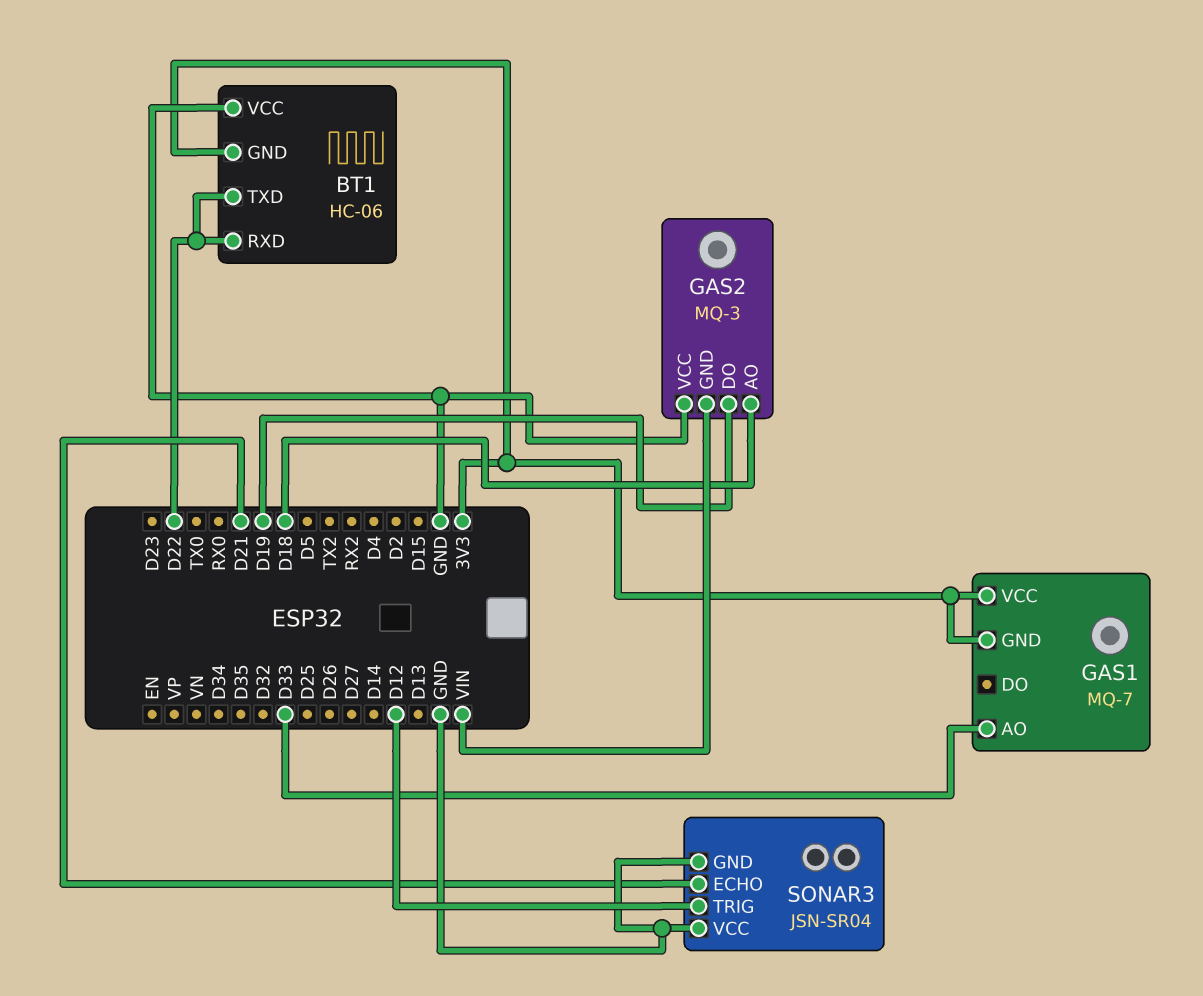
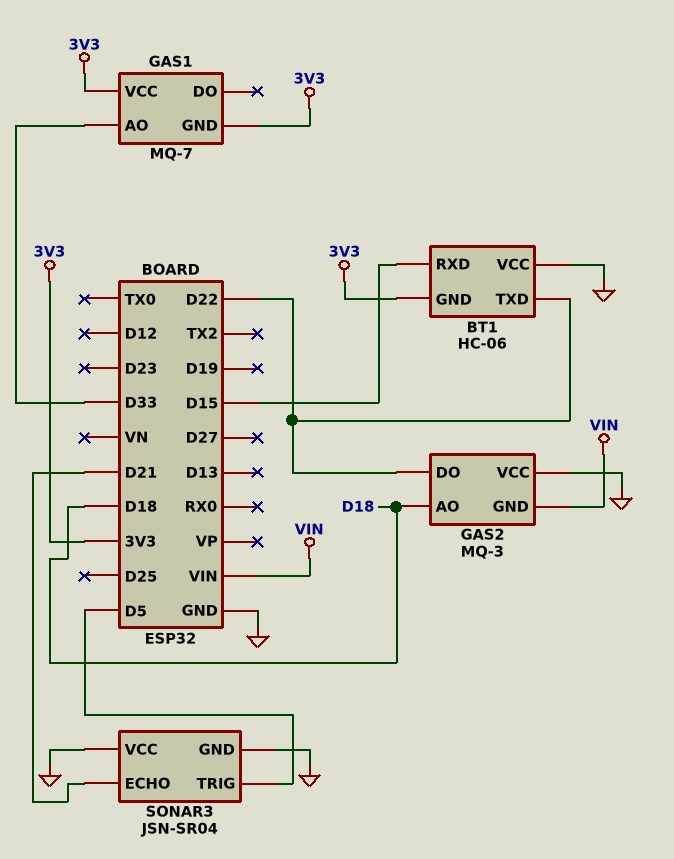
BT1 pin RXD: D22 -> D15
GAS2 pin DO: D19 -> D22
SONAR3 pin TRIG: D12 -> D5

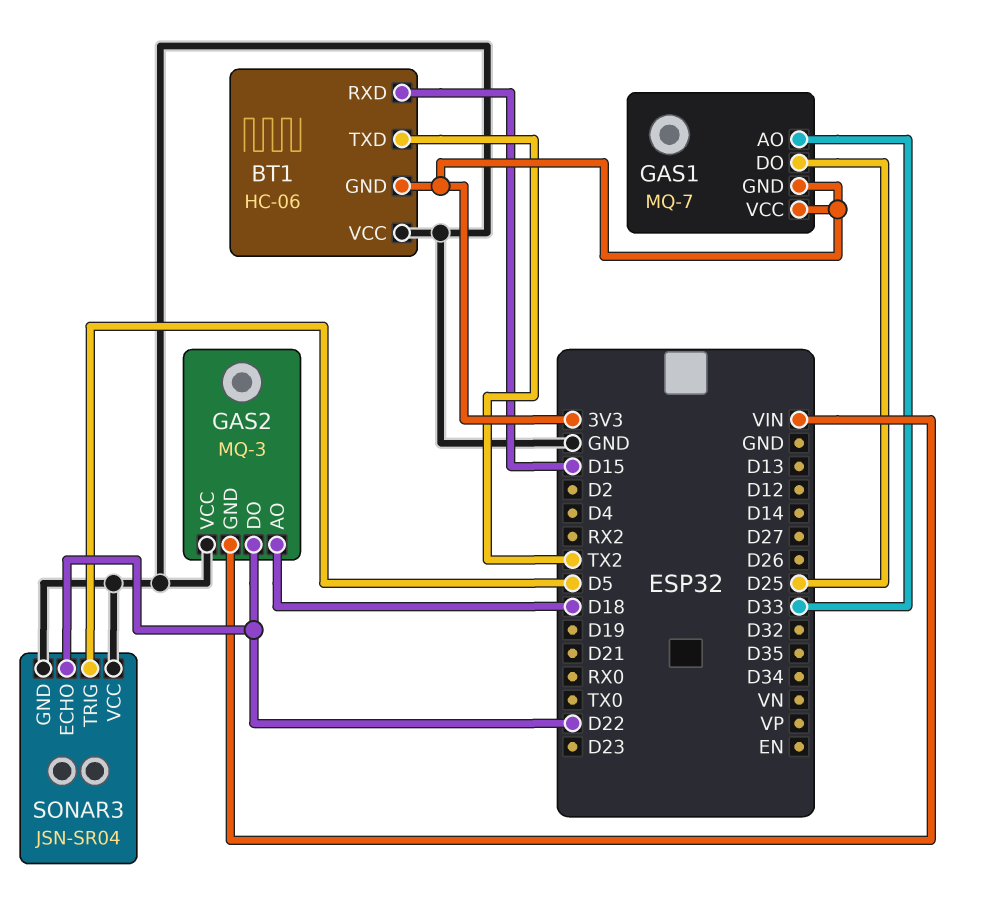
BT1 pin TXD: D22 -> TX2
GAS1 pin DO: none -> D25
SONAR3 pin ECHO: D21 -> D22

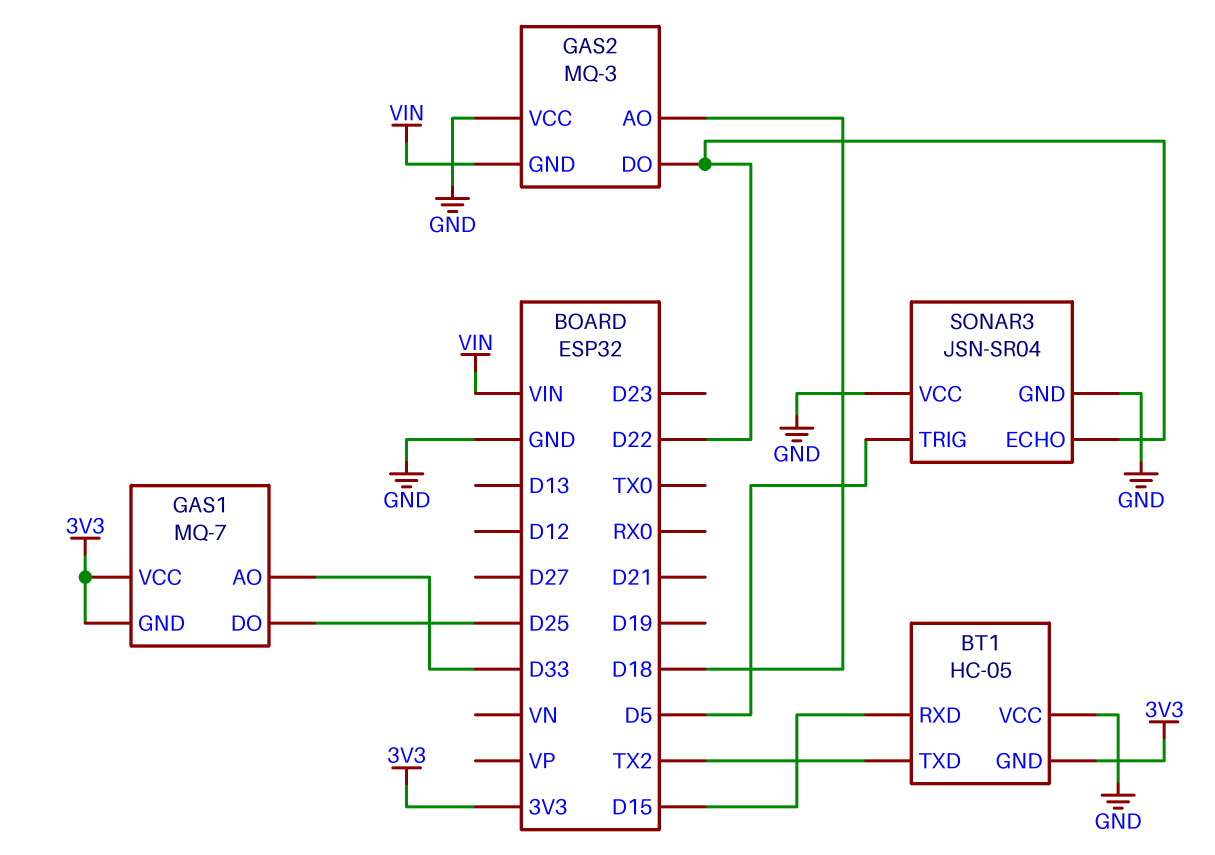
BT1: HC-06 -> HC-05

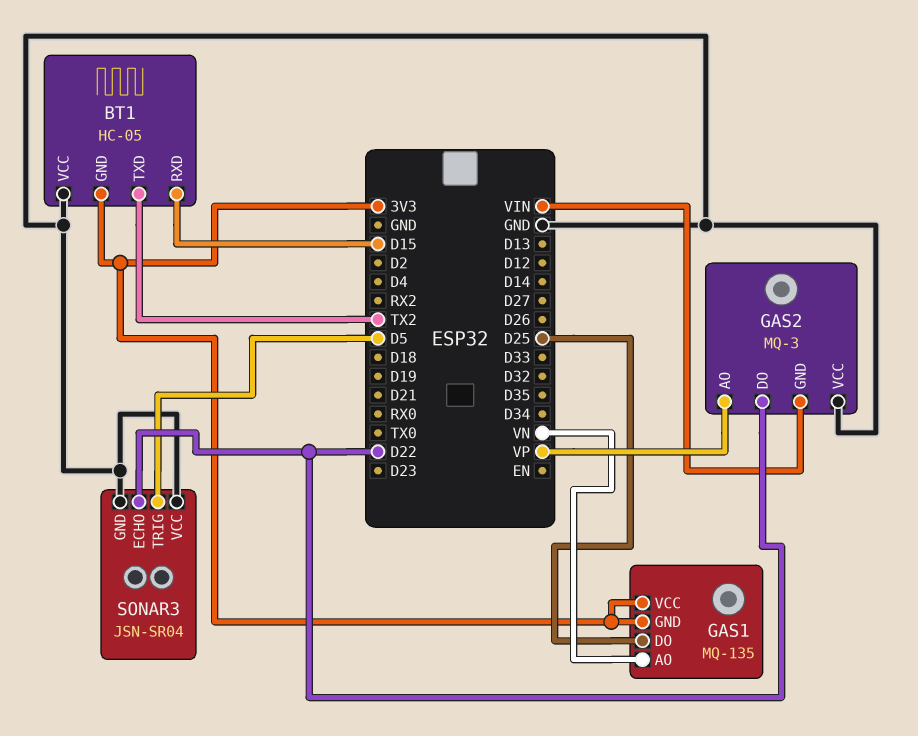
GAS1: MQ-7 -> MQ-135
GAS1 pin AO: D33 -> VN
GAS2 pin AO: D18 -> VP

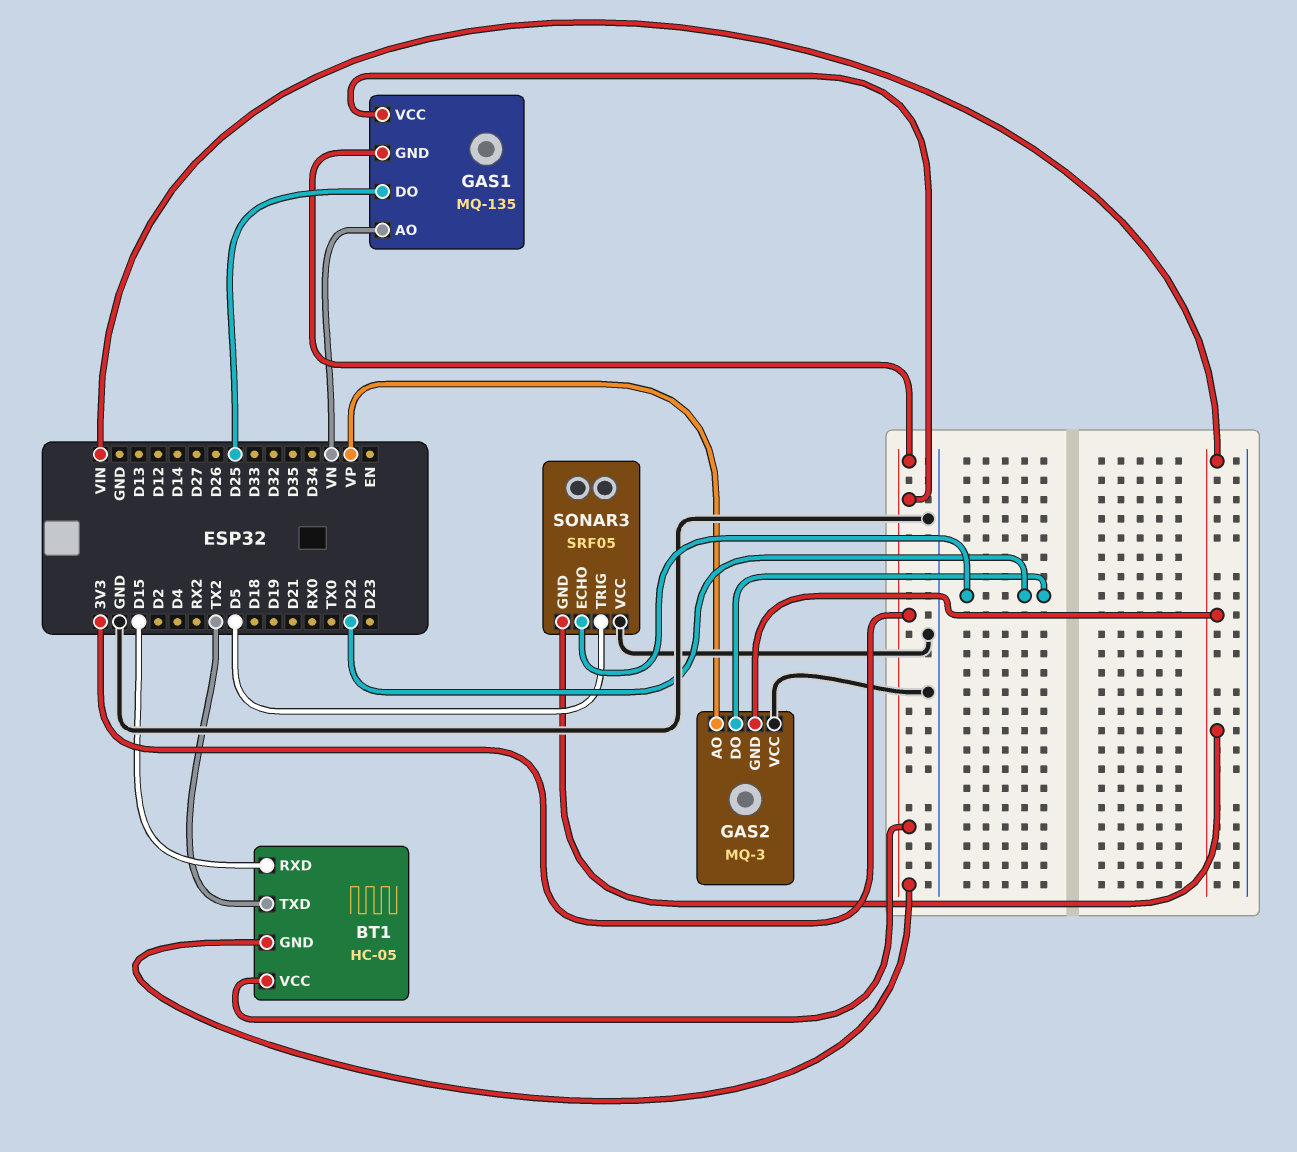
BT1 pin VCC: GND -> 3V3
SONAR3: JSN-SR04 -> SRF05
SONAR3 pin GND: GND -> VIN

